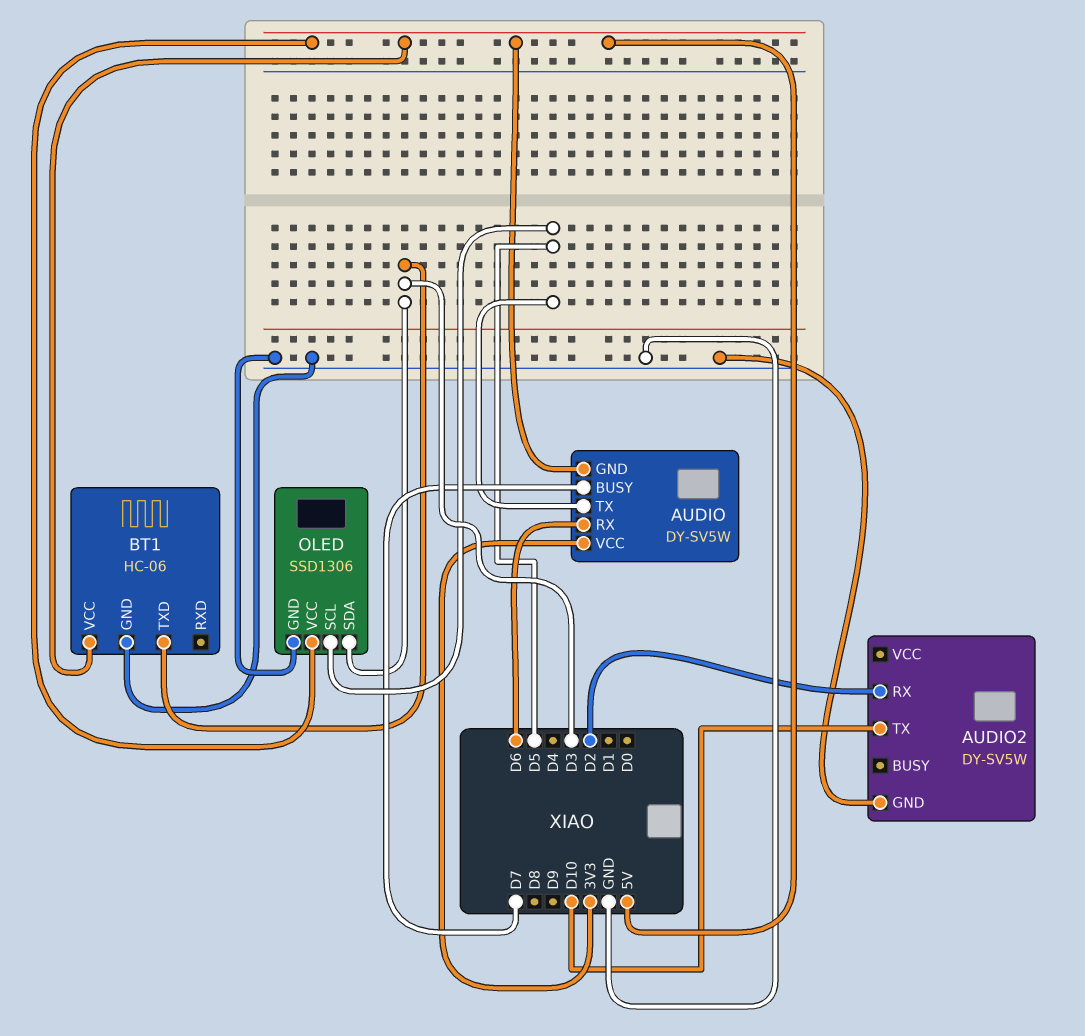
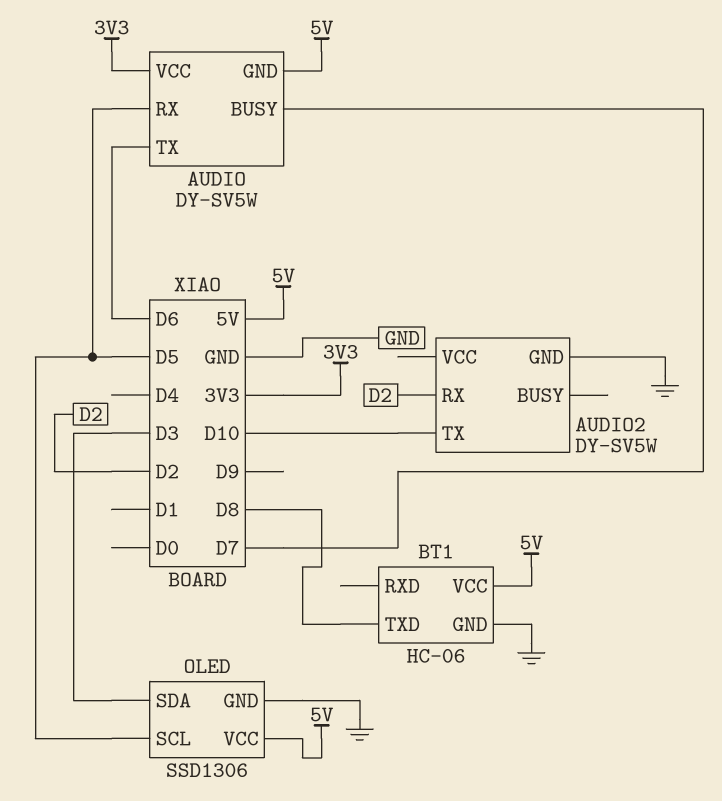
AUDIO pin RX: D6 -> D5
AUDIO pin TX: D5 -> D6
BT1 pin TXD: D3 -> D8

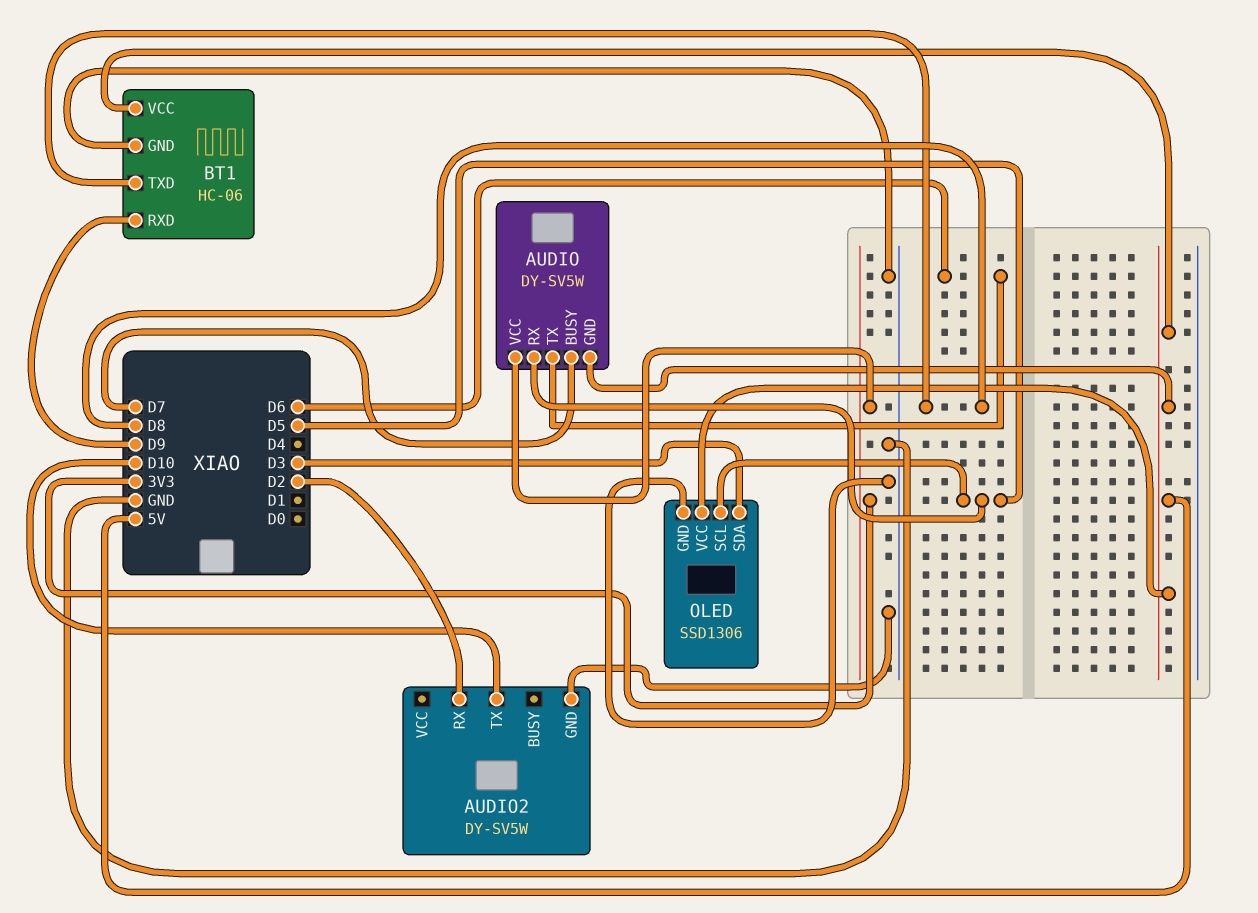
BT1 pin RXD: none -> D9

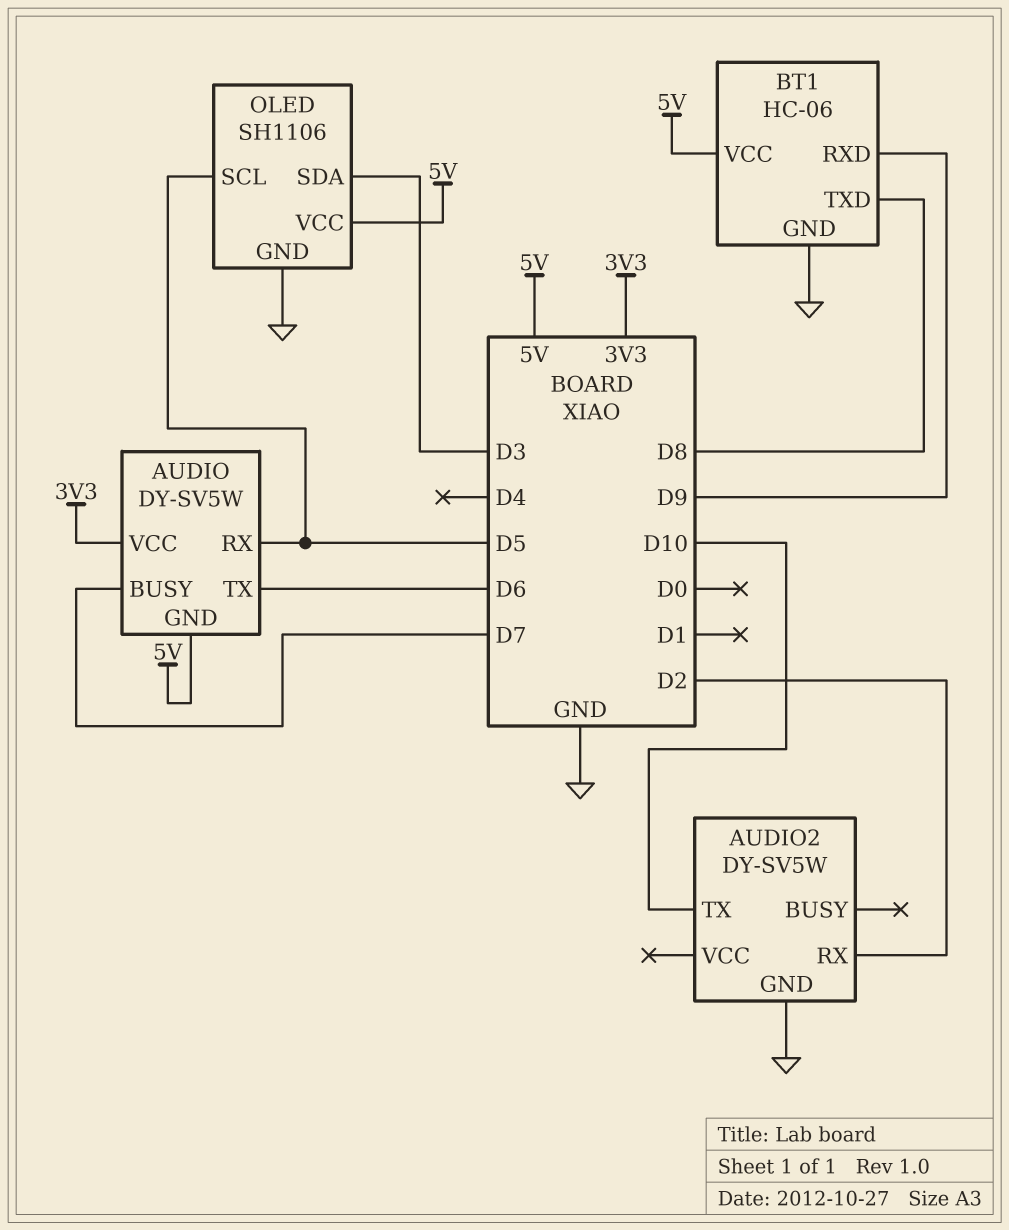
OLED: SSD1306 -> SH1106

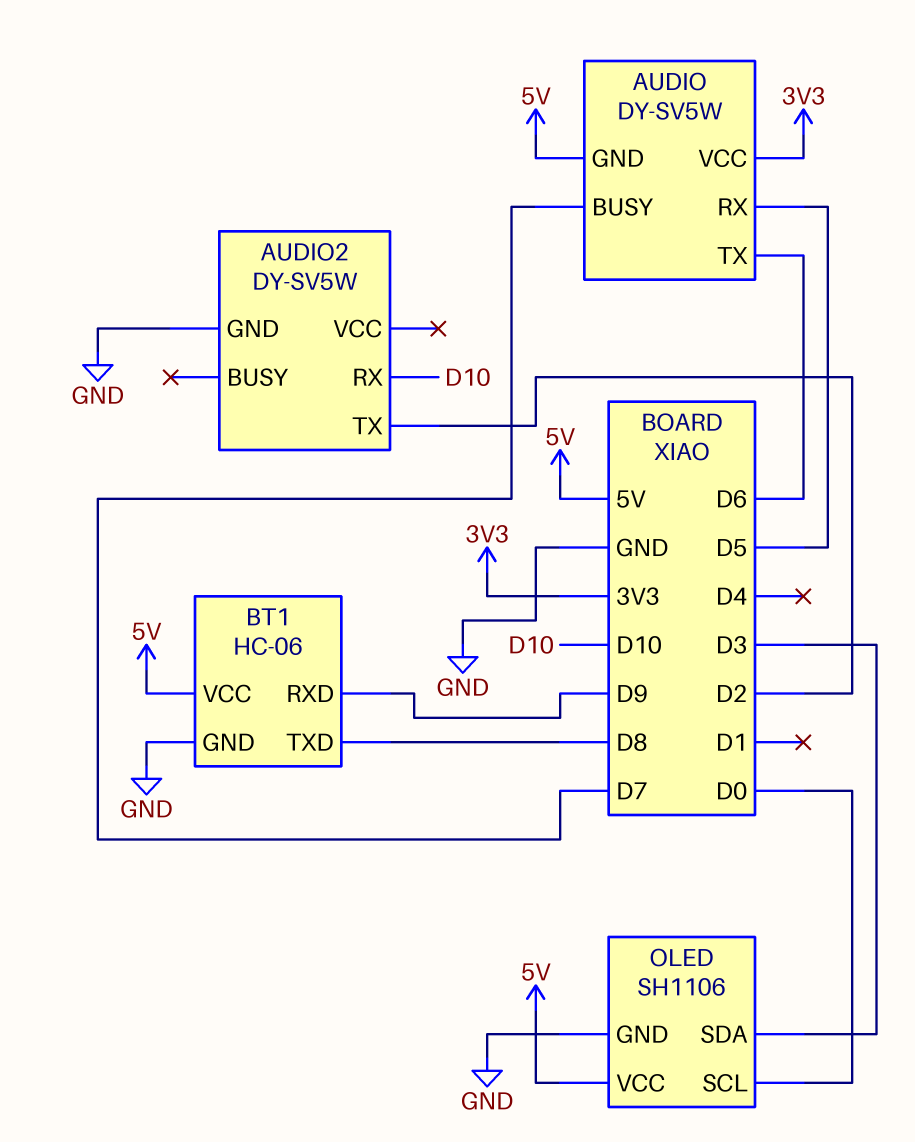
AUDIO2 pin RX: D2 -> D10
AUDIO2 pin TX: D10 -> D2
OLED pin SCL: D5 -> D0

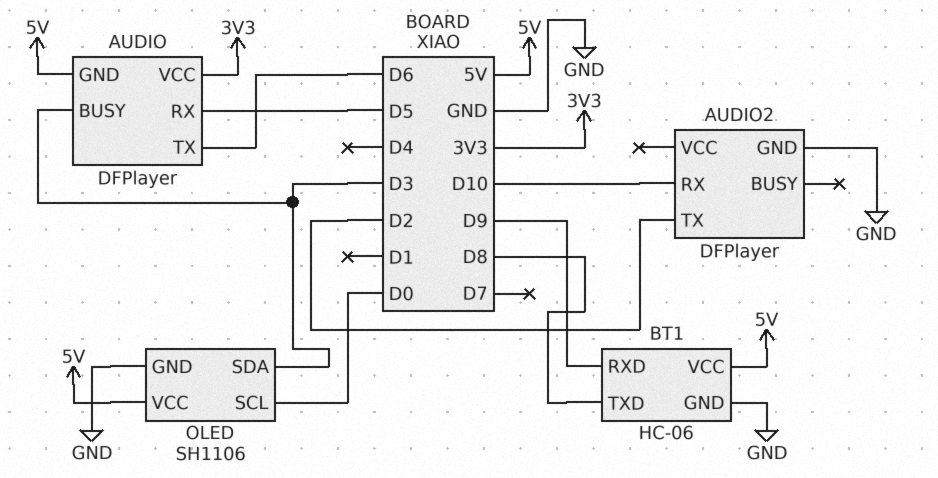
AUDIO: DY-SV5W -> DFPlayer
AUDIO pin BUSY: D7 -> D3
AUDIO2: DY-SV5W -> DFPlayer

